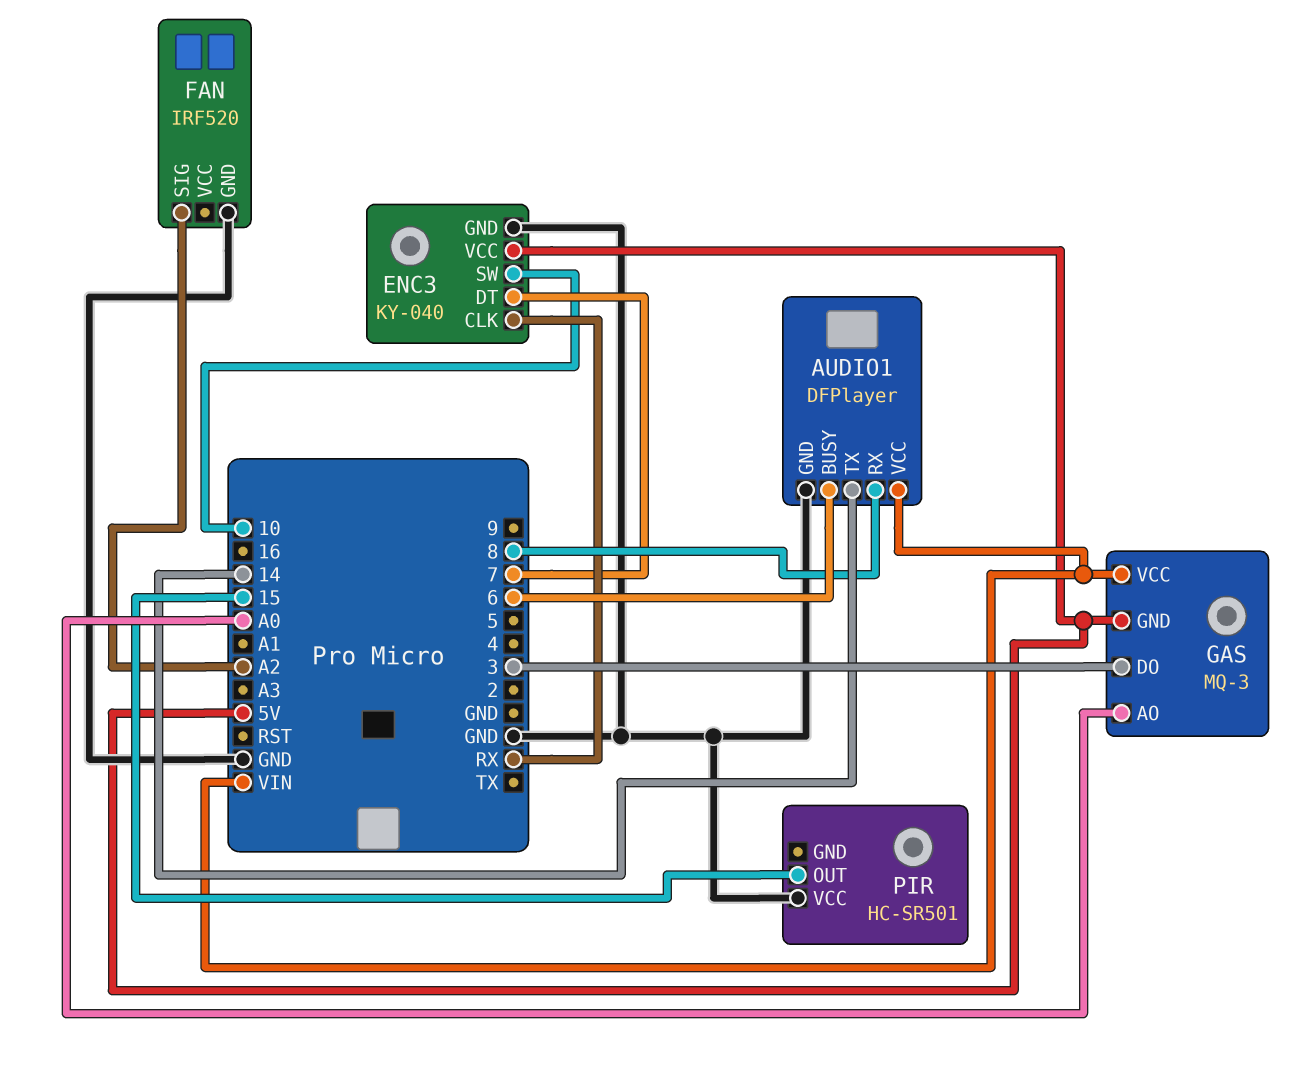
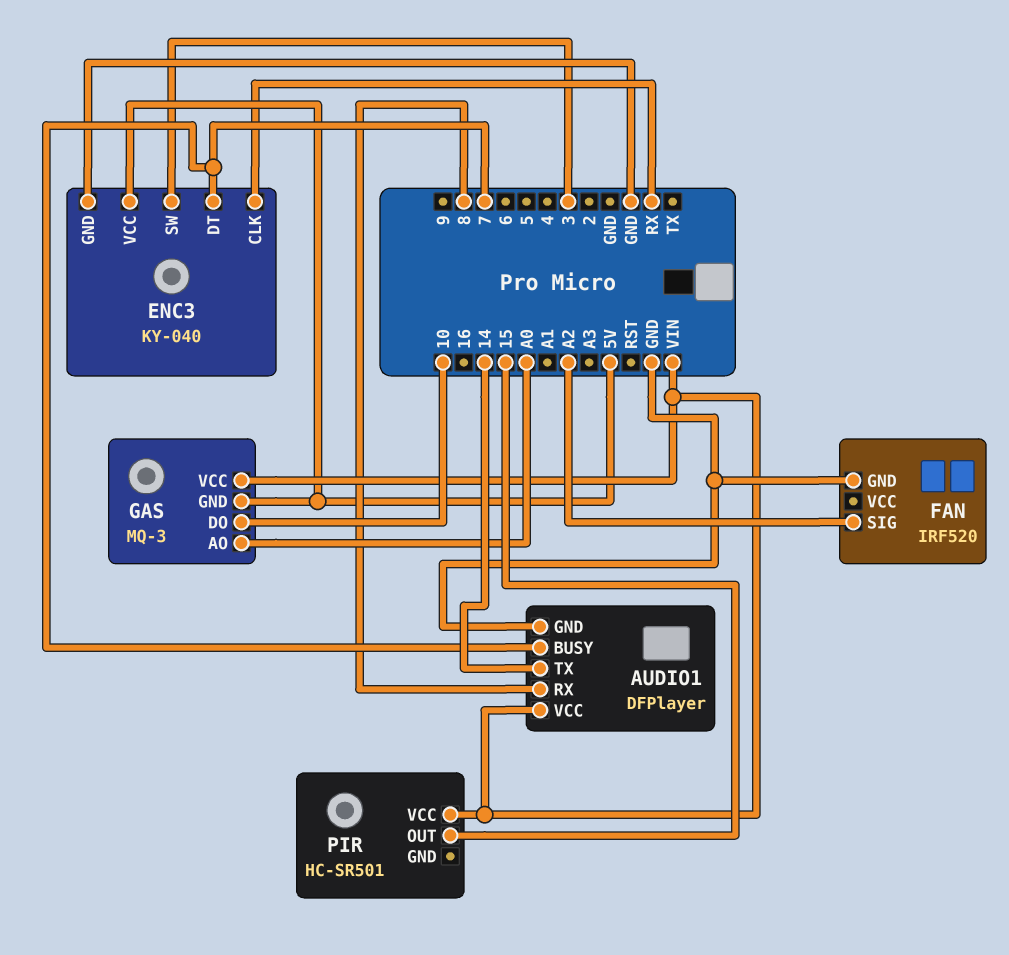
AUDIO1 pin BUSY: 6 -> 7
ENC3 pin SW: 10 -> 3
GAS pin DO: 3 -> 10
PIR pin VCC: GND -> VIN

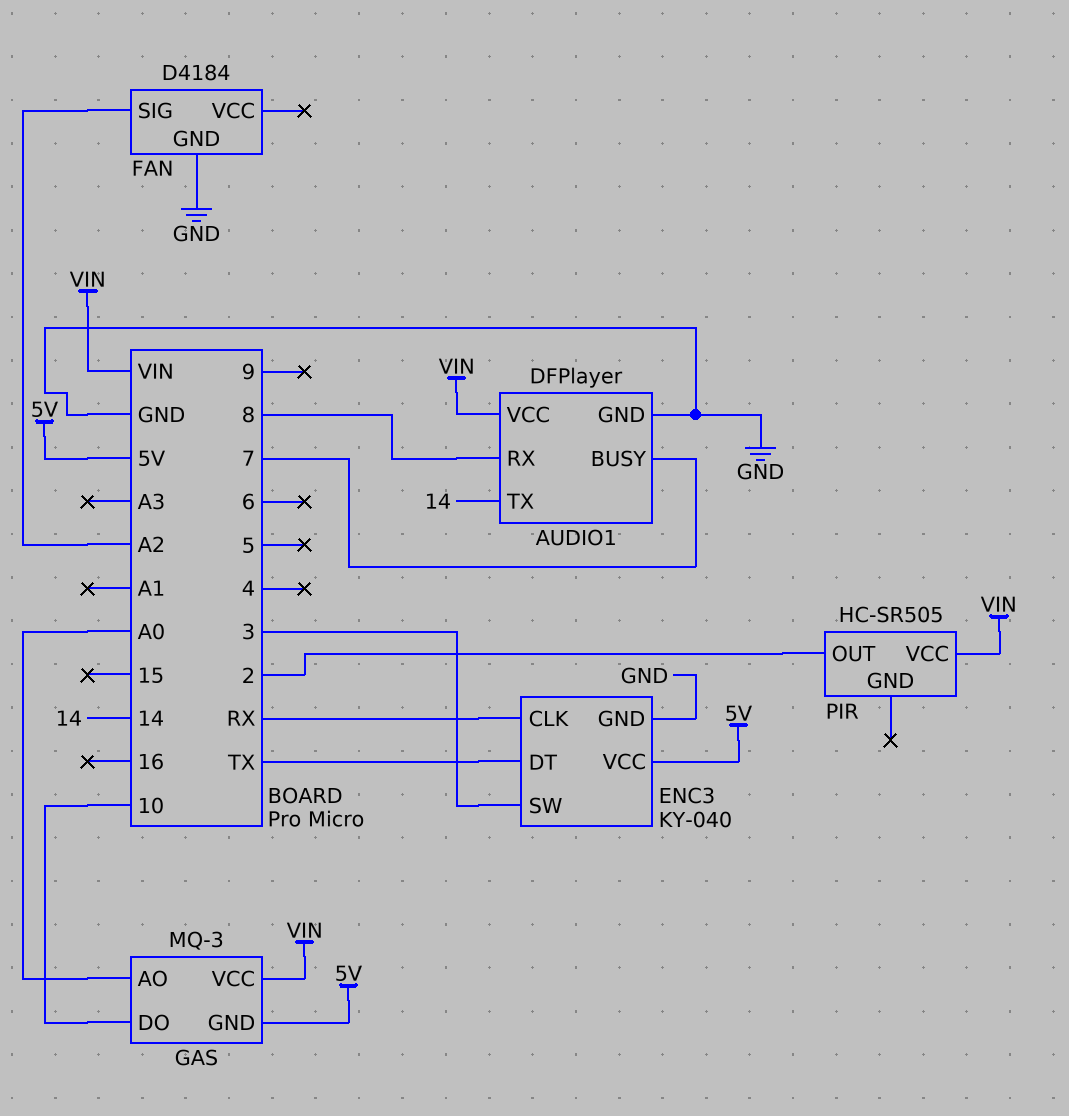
ENC3 pin DT: 7 -> TX
FAN: IRF520 -> D4184
PIR: HC-SR501 -> HC-SR505
PIR pin OUT: 15 -> 2

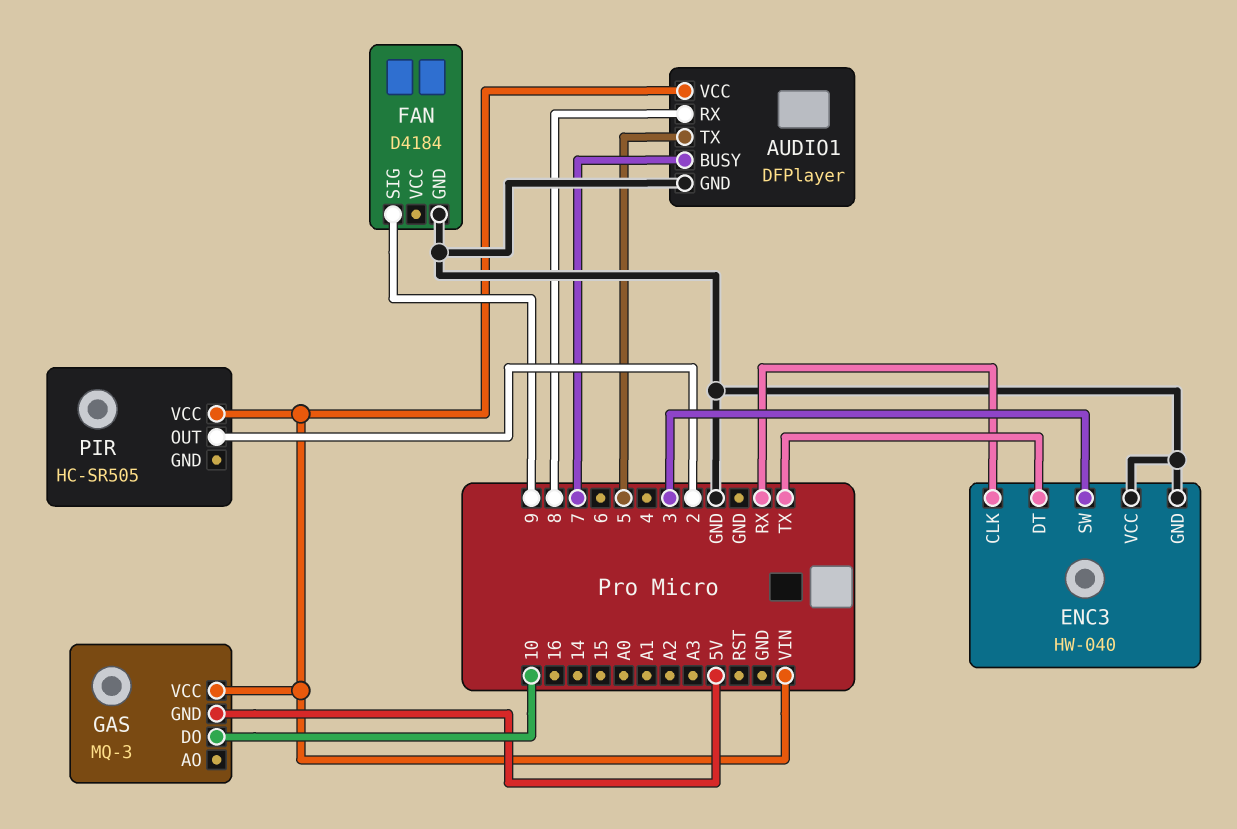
AUDIO1 pin TX: 14 -> 5
ENC3: KY-040 -> HW-040
ENC3 pin VCC: 5V -> GND
FAN pin SIG: A2 -> 9
GAS pin AO: A0 -> none

